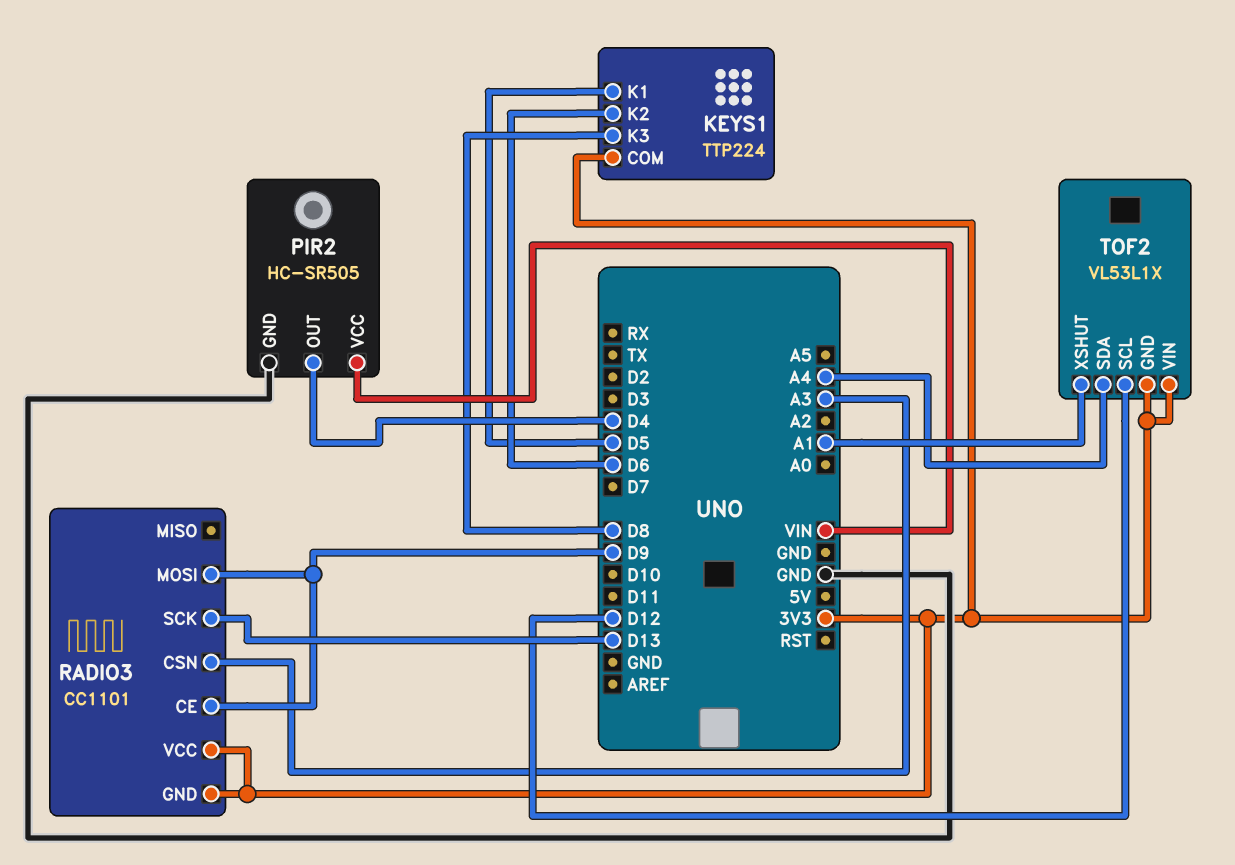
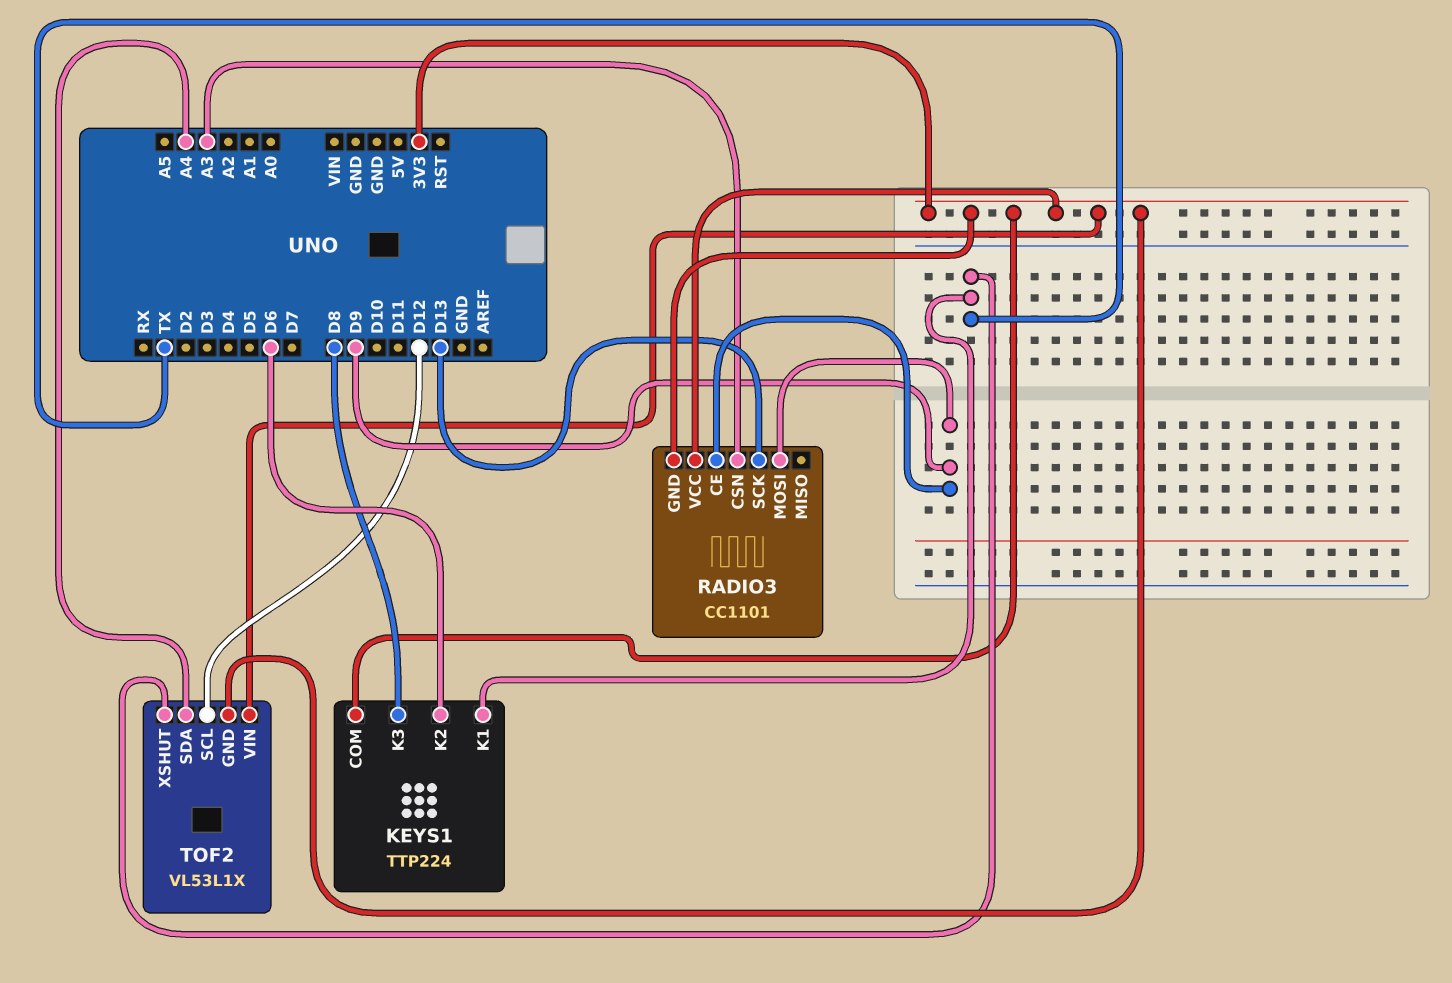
KEYS1 pin K1: D5 -> TX
PIR2: HC-SR505 -> none
PIR2 pin GND: GND -> none
PIR2 pin OUT: D4 -> none
PIR2 pin VCC: VIN -> none
TOF2 pin XSHUT: A1 -> TX

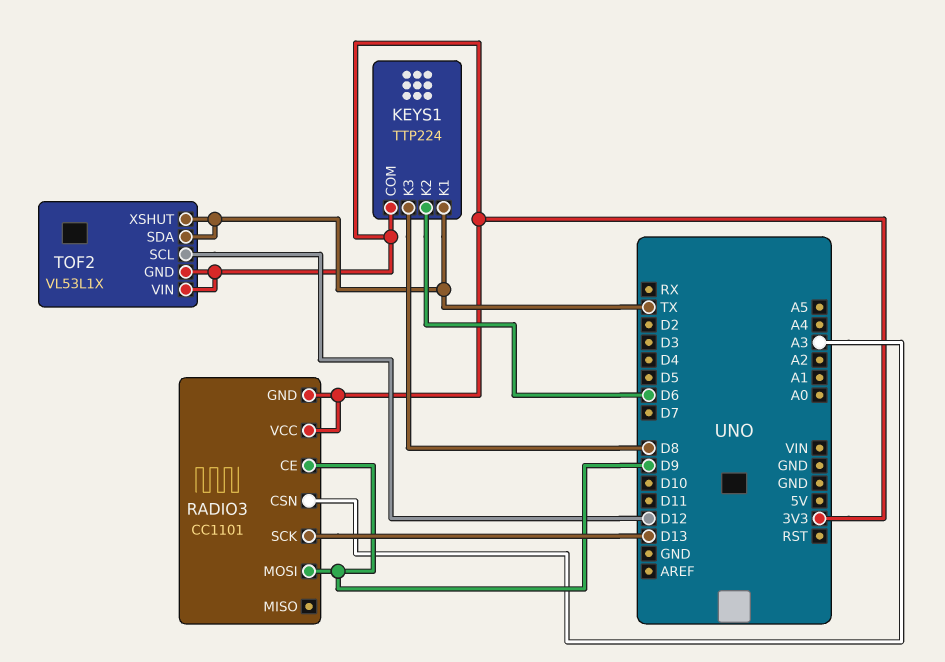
TOF2 pin SDA: A4 -> TX

